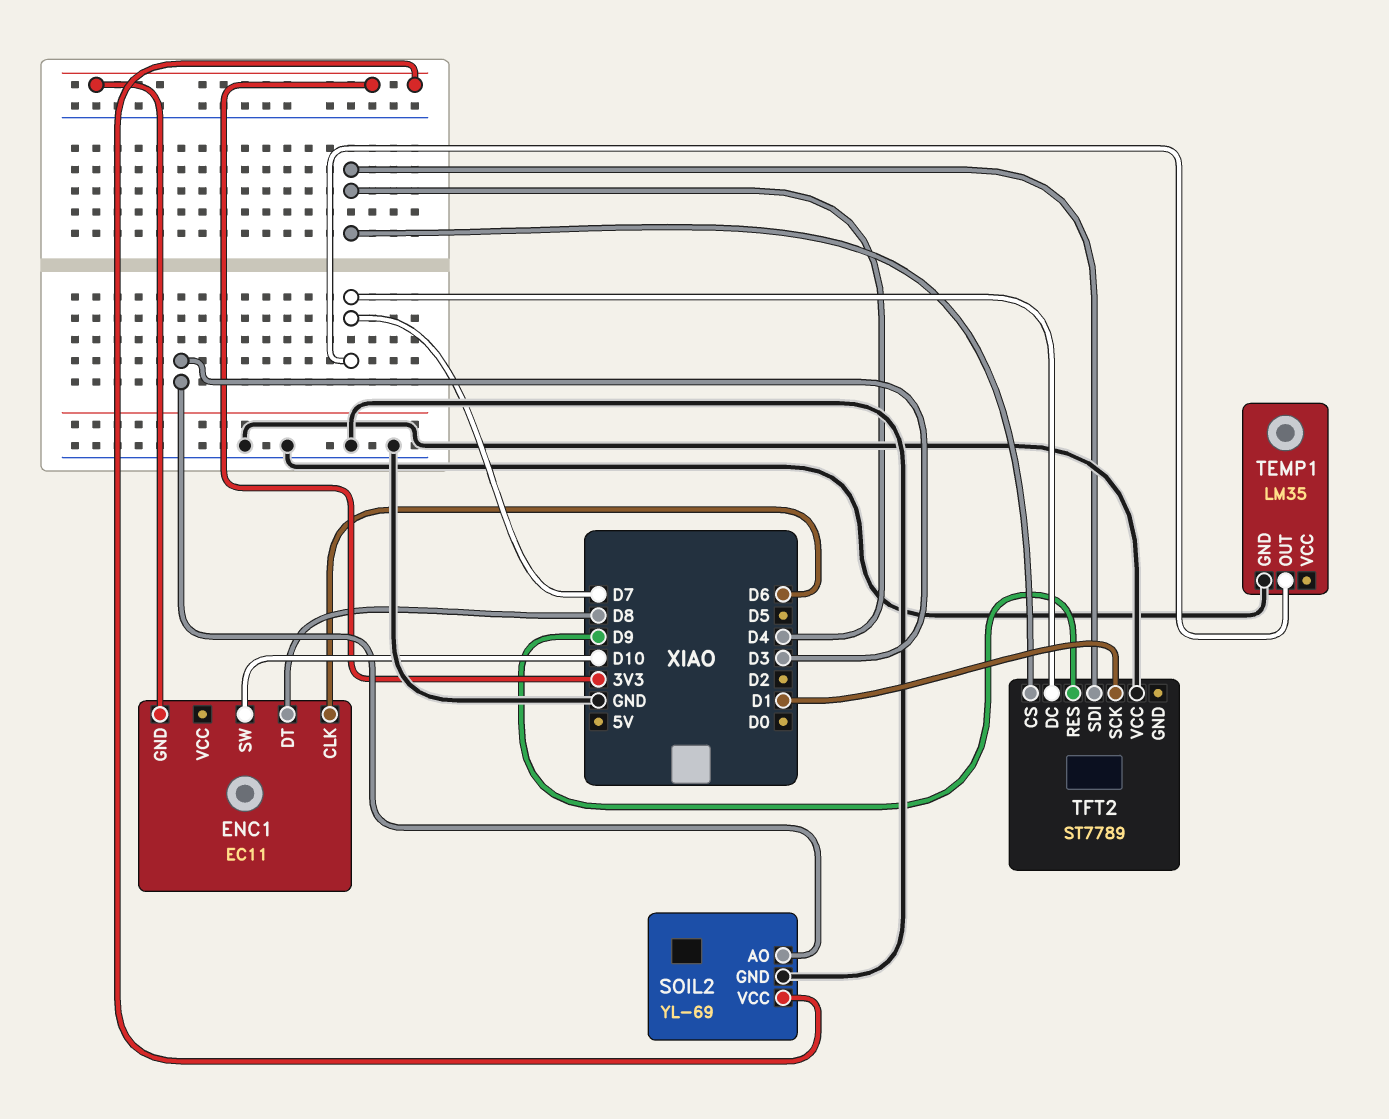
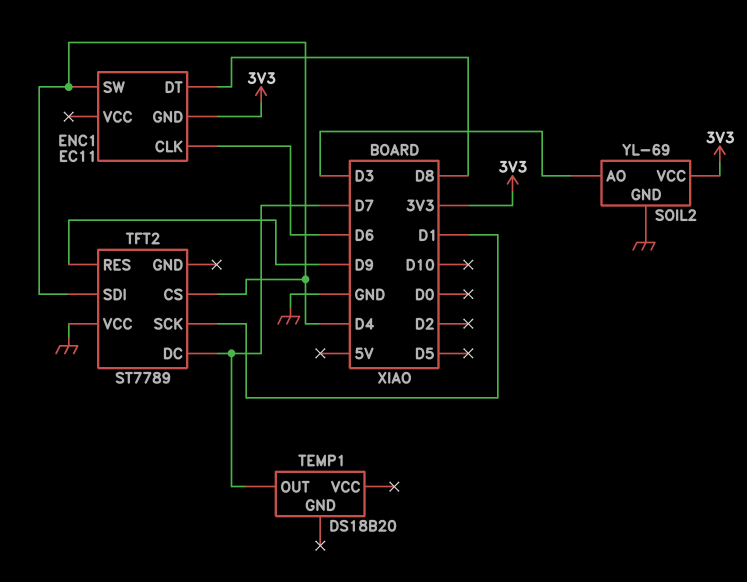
ENC1 pin SW: D10 -> D4
TEMP1: LM35 -> DS18B20
TEMP1 pin GND: GND -> none

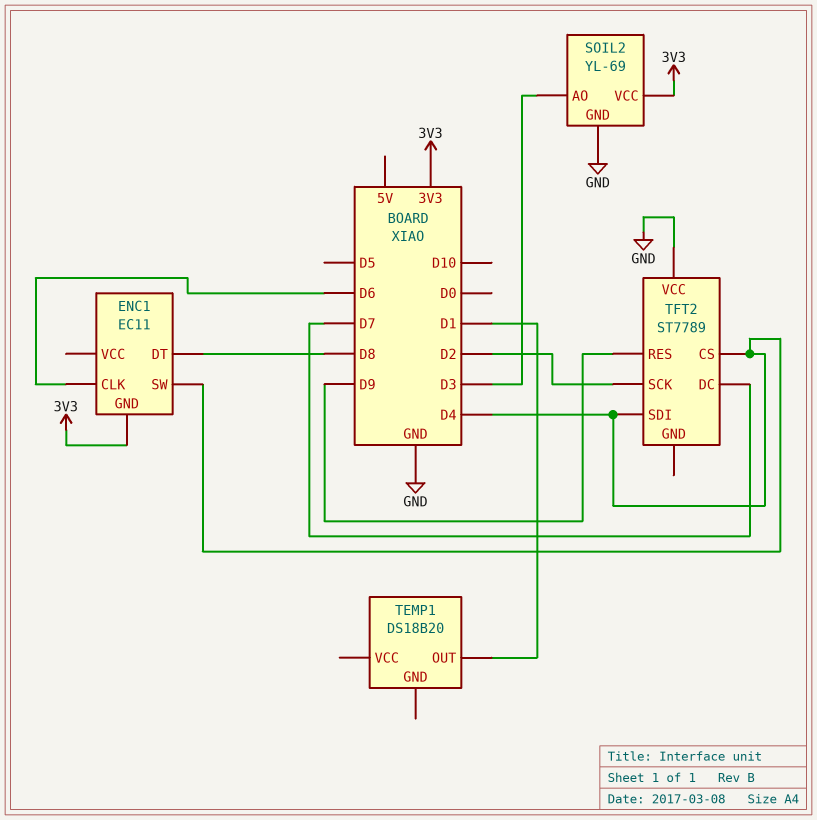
TEMP1 pin OUT: D7 -> D1
TFT2 pin SCK: D1 -> D2

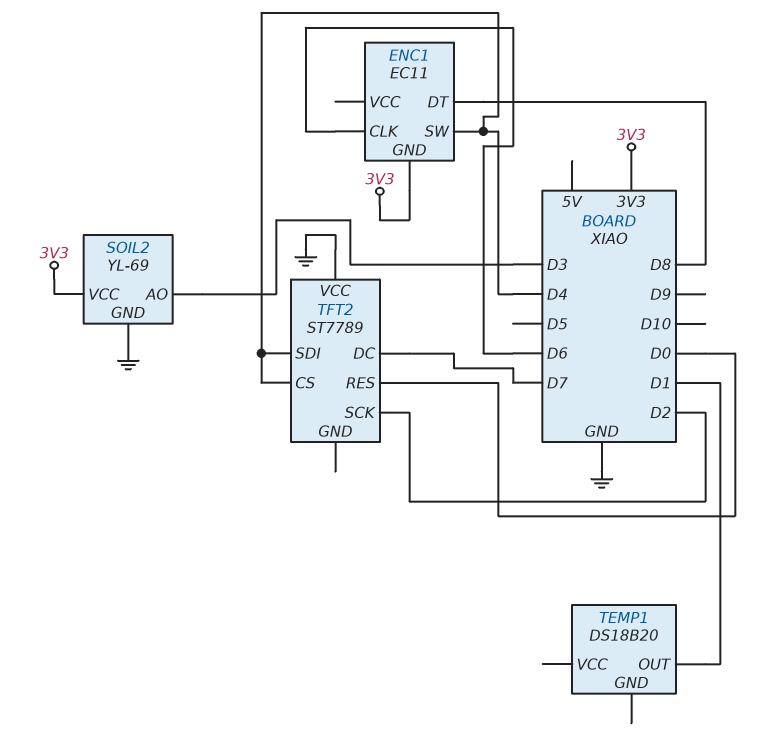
TFT2 pin RES: D9 -> D0

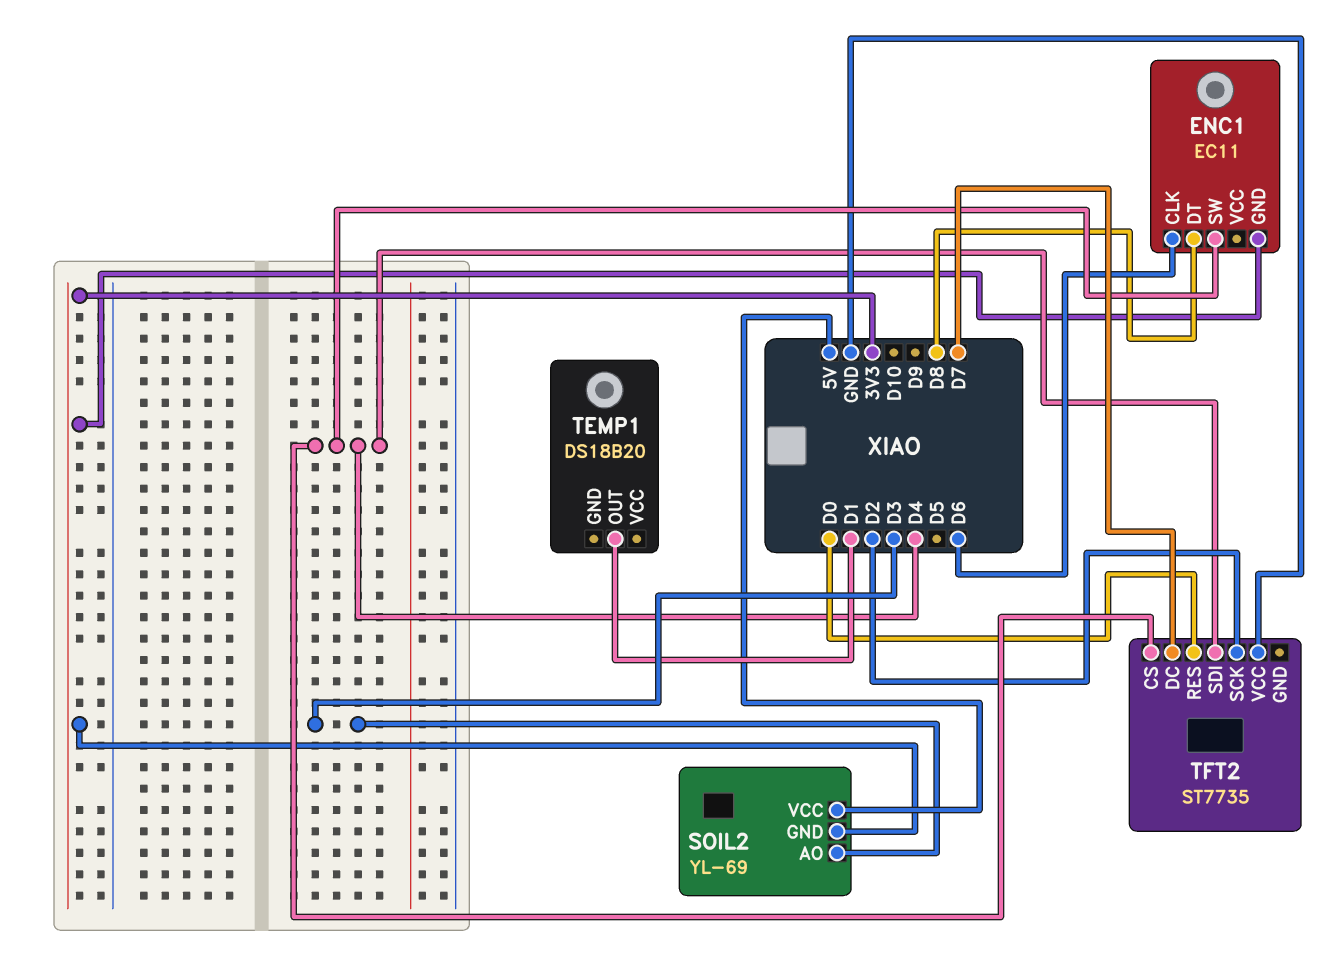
SOIL2 pin GND: GND -> 3V3
SOIL2 pin VCC: 3V3 -> 5V
TFT2: ST7789 -> ST7735

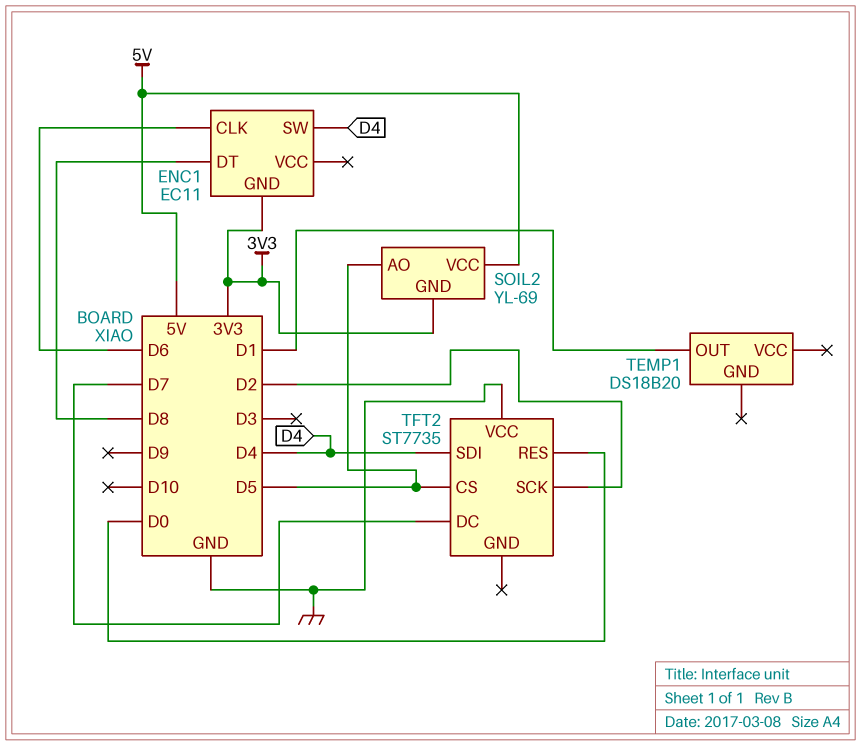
SOIL2 pin AO: D3 -> D5
TFT2 pin CS: D4 -> D5

